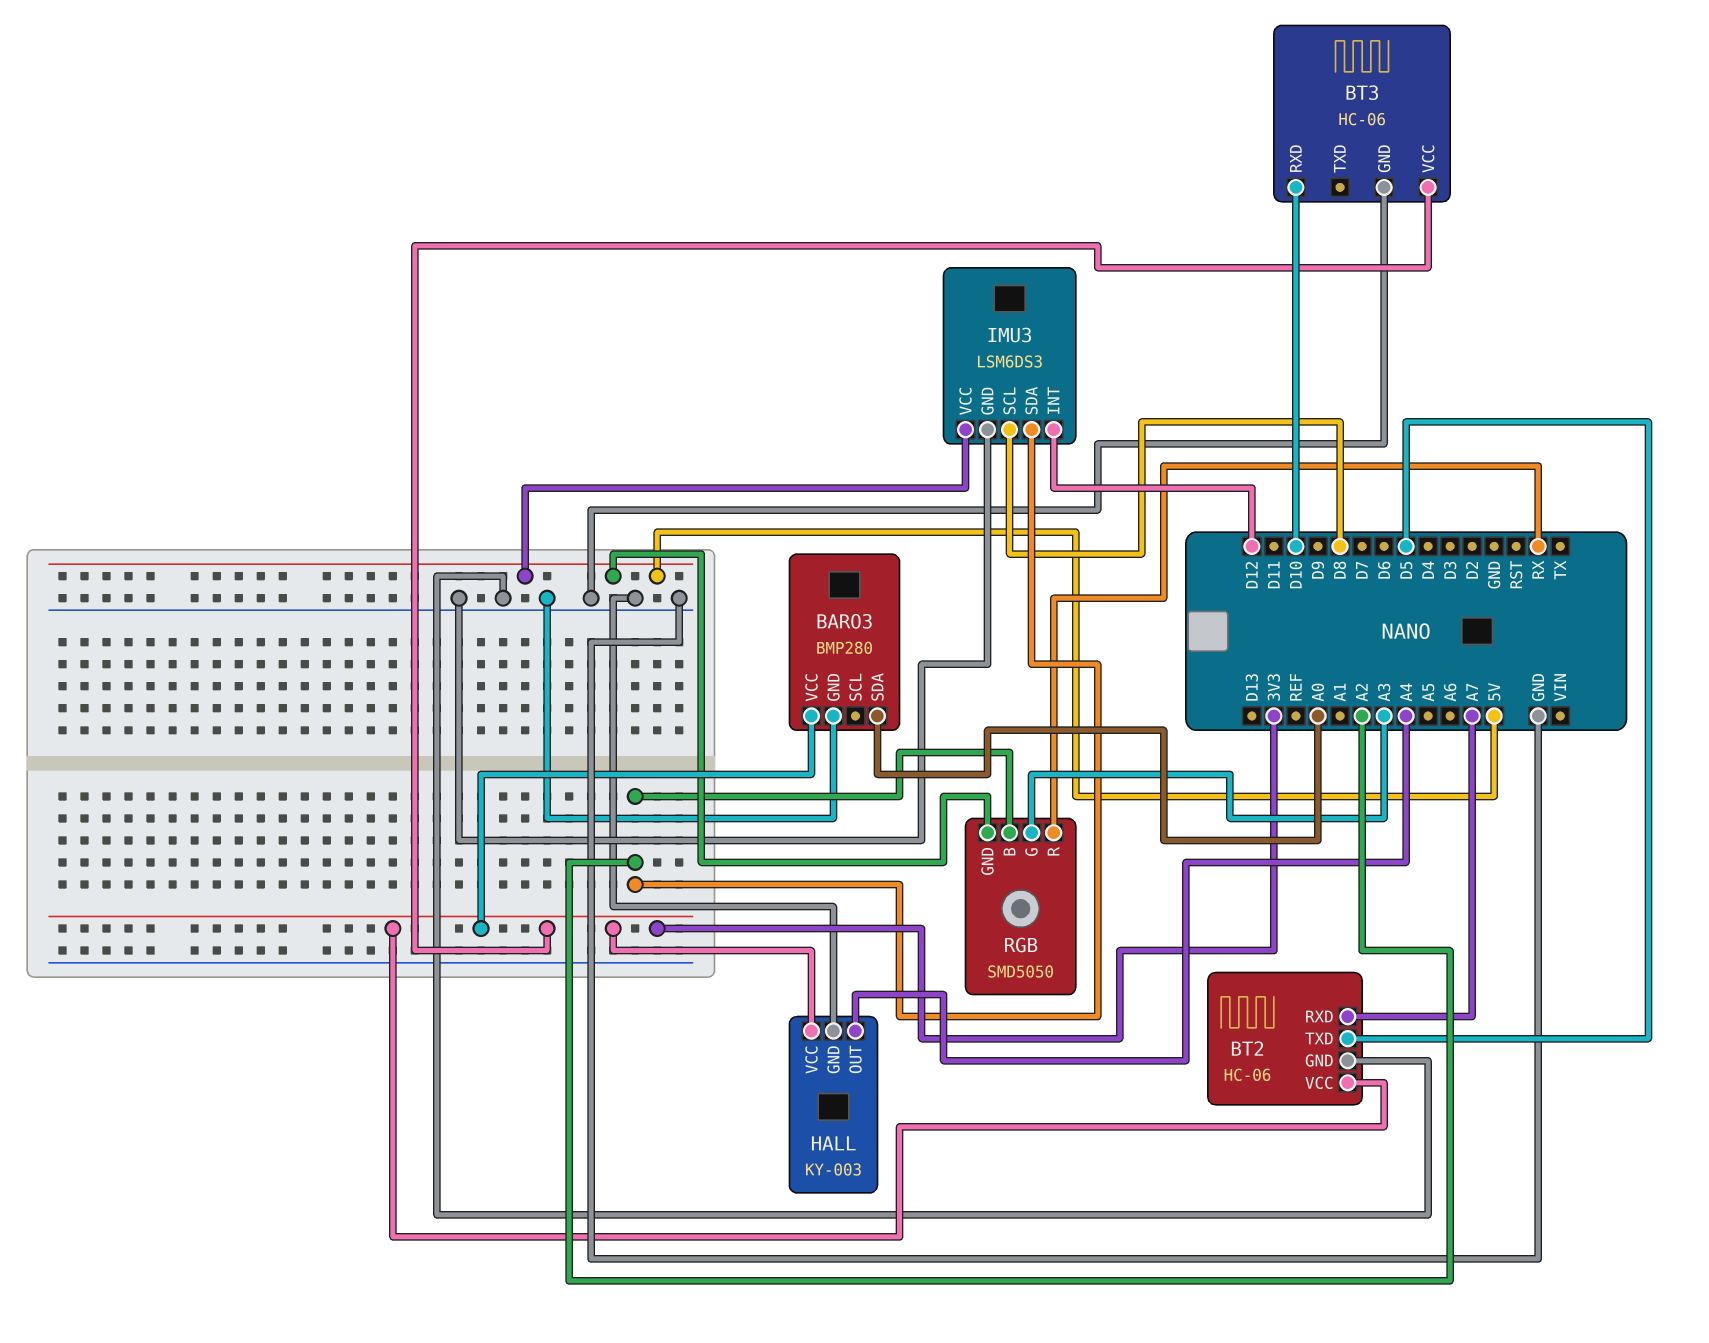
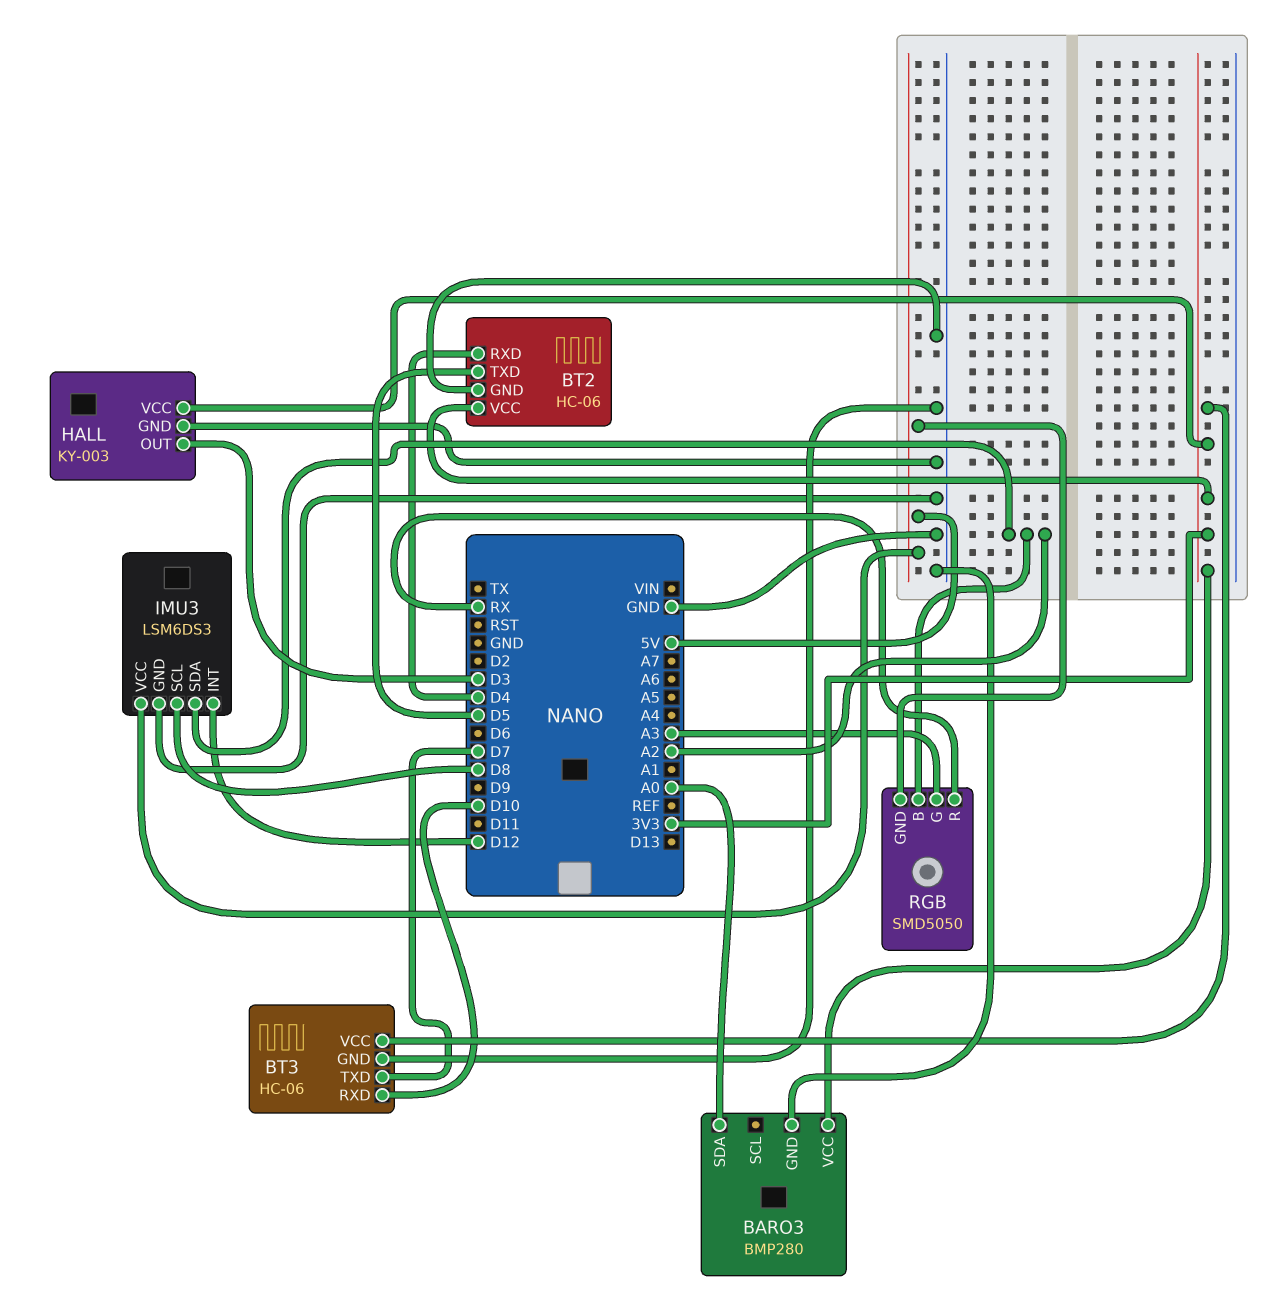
BT2 pin RXD: A7 -> D4
BT3 pin TXD: none -> D7
HALL pin OUT: A4 -> D3

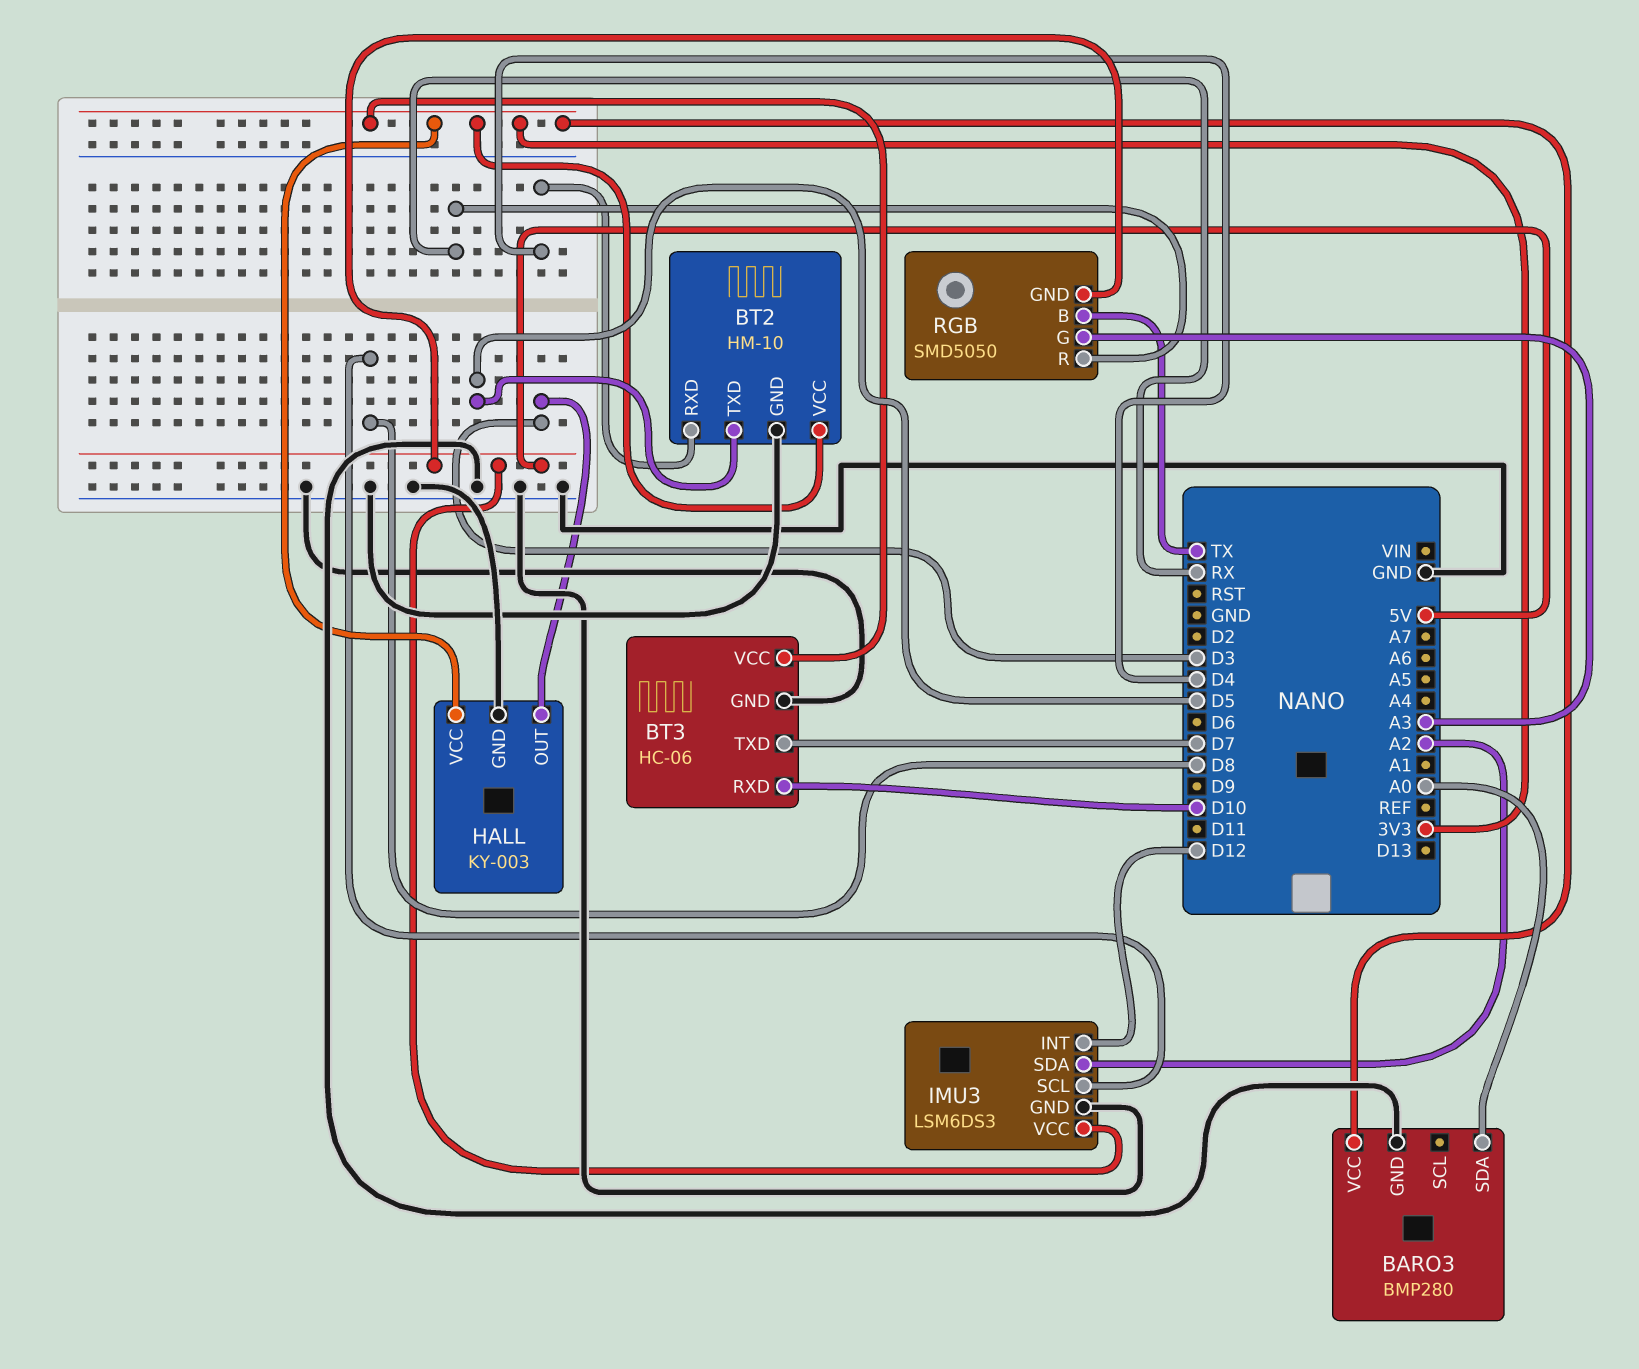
BT2: HC-06 -> HM-10
RGB pin B: A2 -> TX

